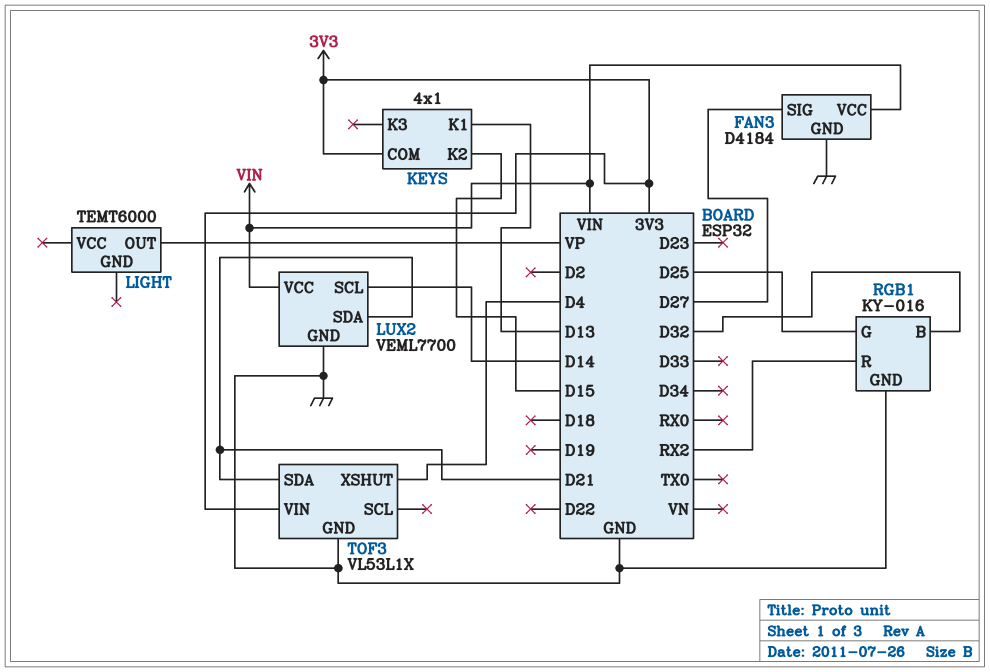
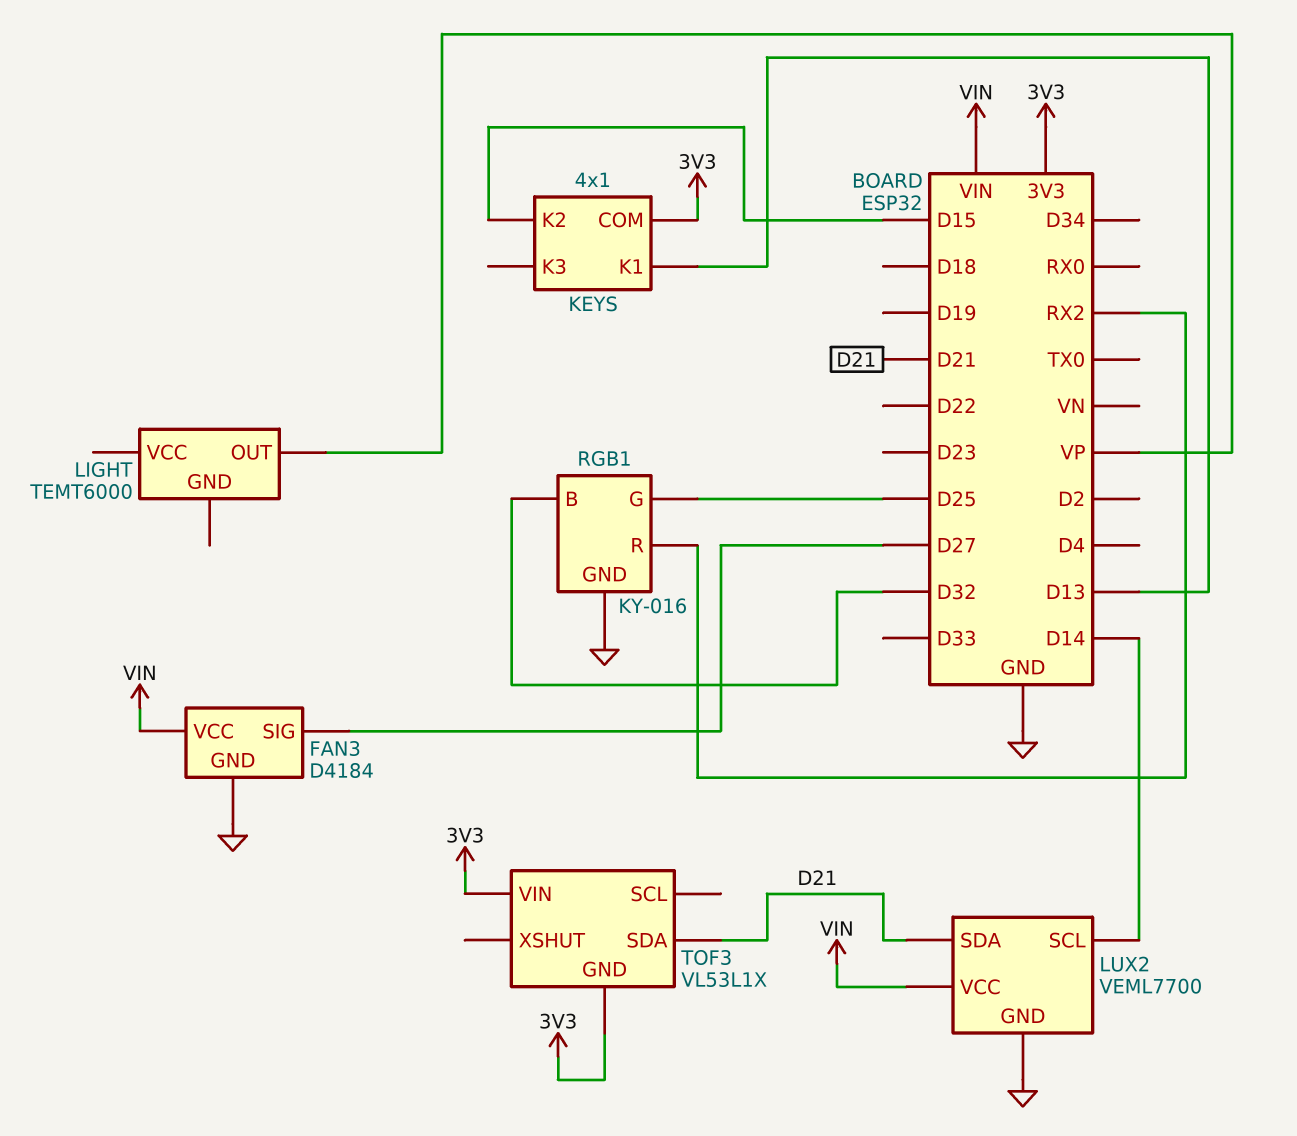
TOF3 pin GND: GND -> 3V3
TOF3 pin XSHUT: D4 -> none

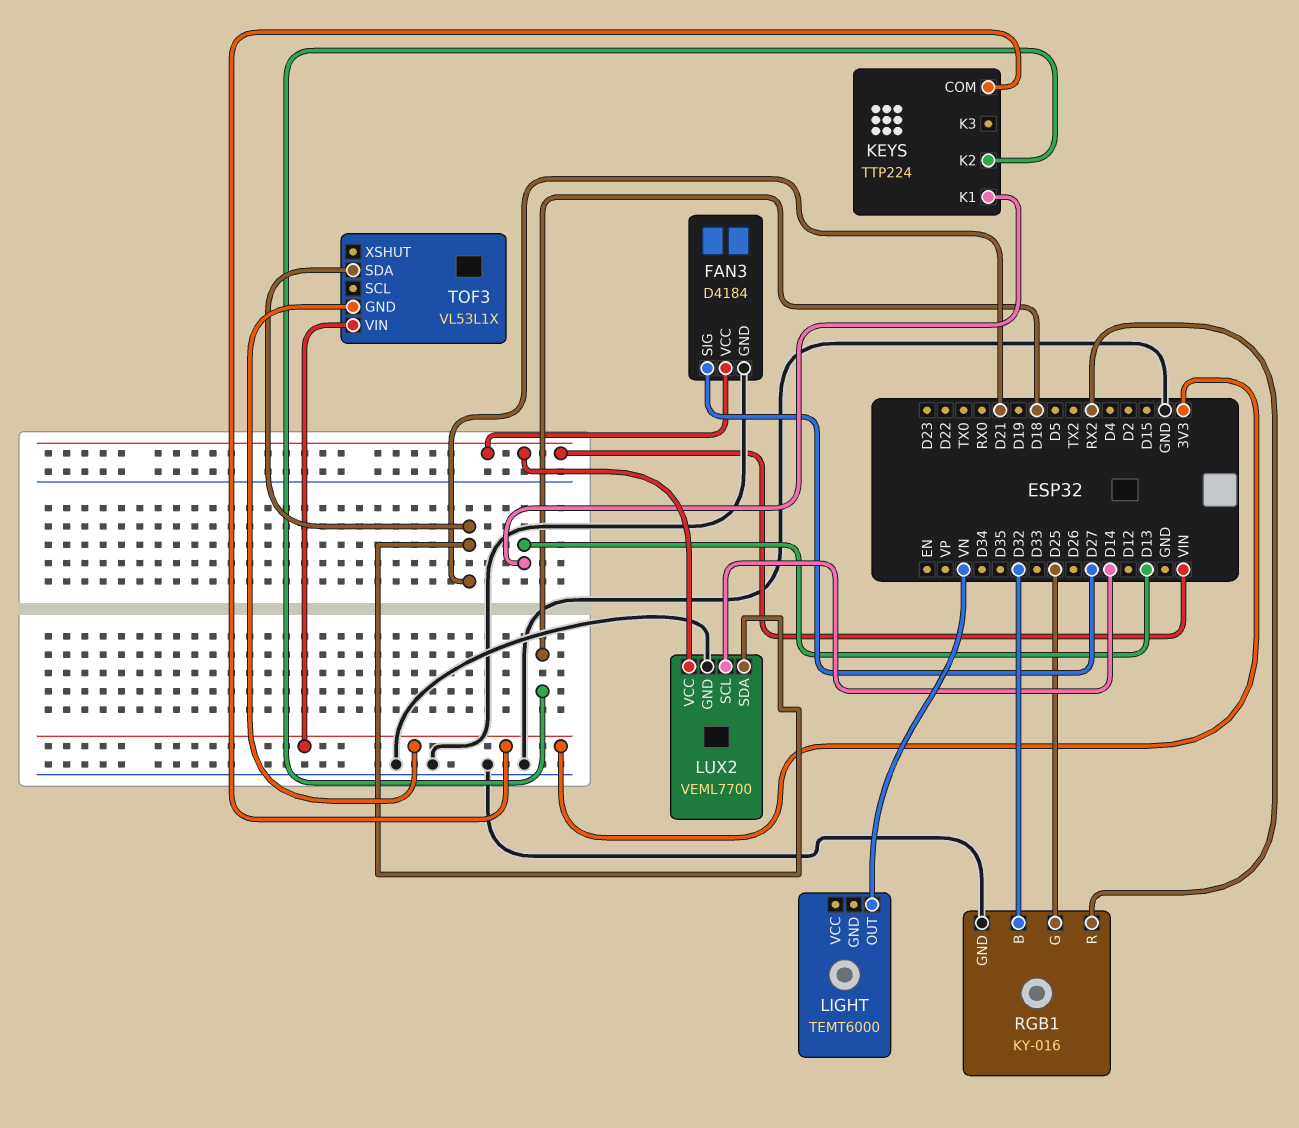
KEYS: 4x1 -> TTP224
KEYS pin K2: D15 -> D18
LIGHT pin OUT: VP -> VN

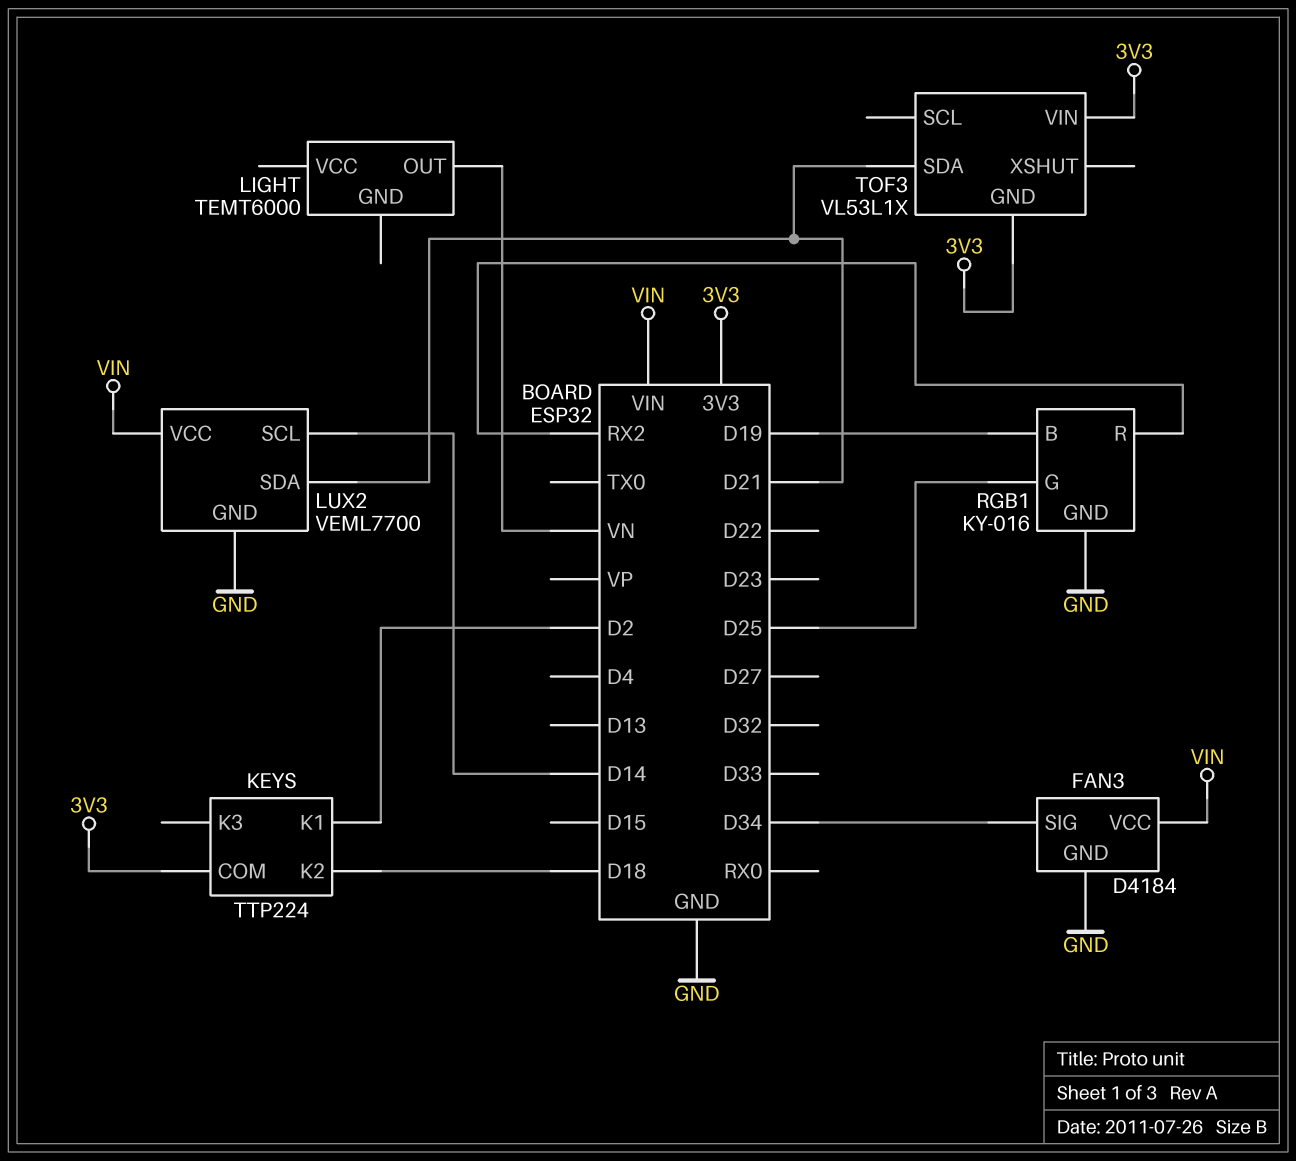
FAN3 pin SIG: D27 -> D34
KEYS pin K1: D13 -> D2
RGB1 pin B: D32 -> D19

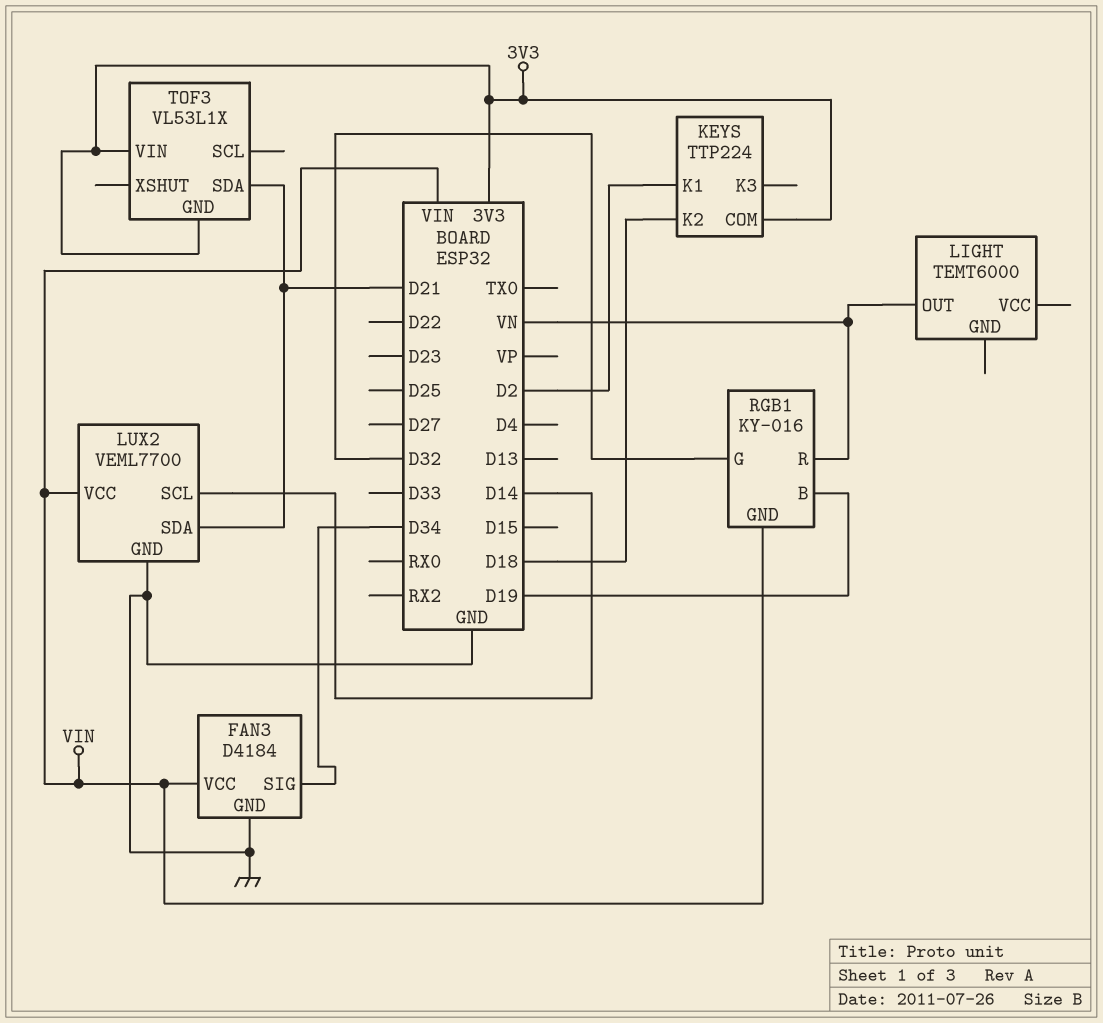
RGB1 pin G: D25 -> D32
RGB1 pin GND: GND -> VIN
RGB1 pin R: RX2 -> VN

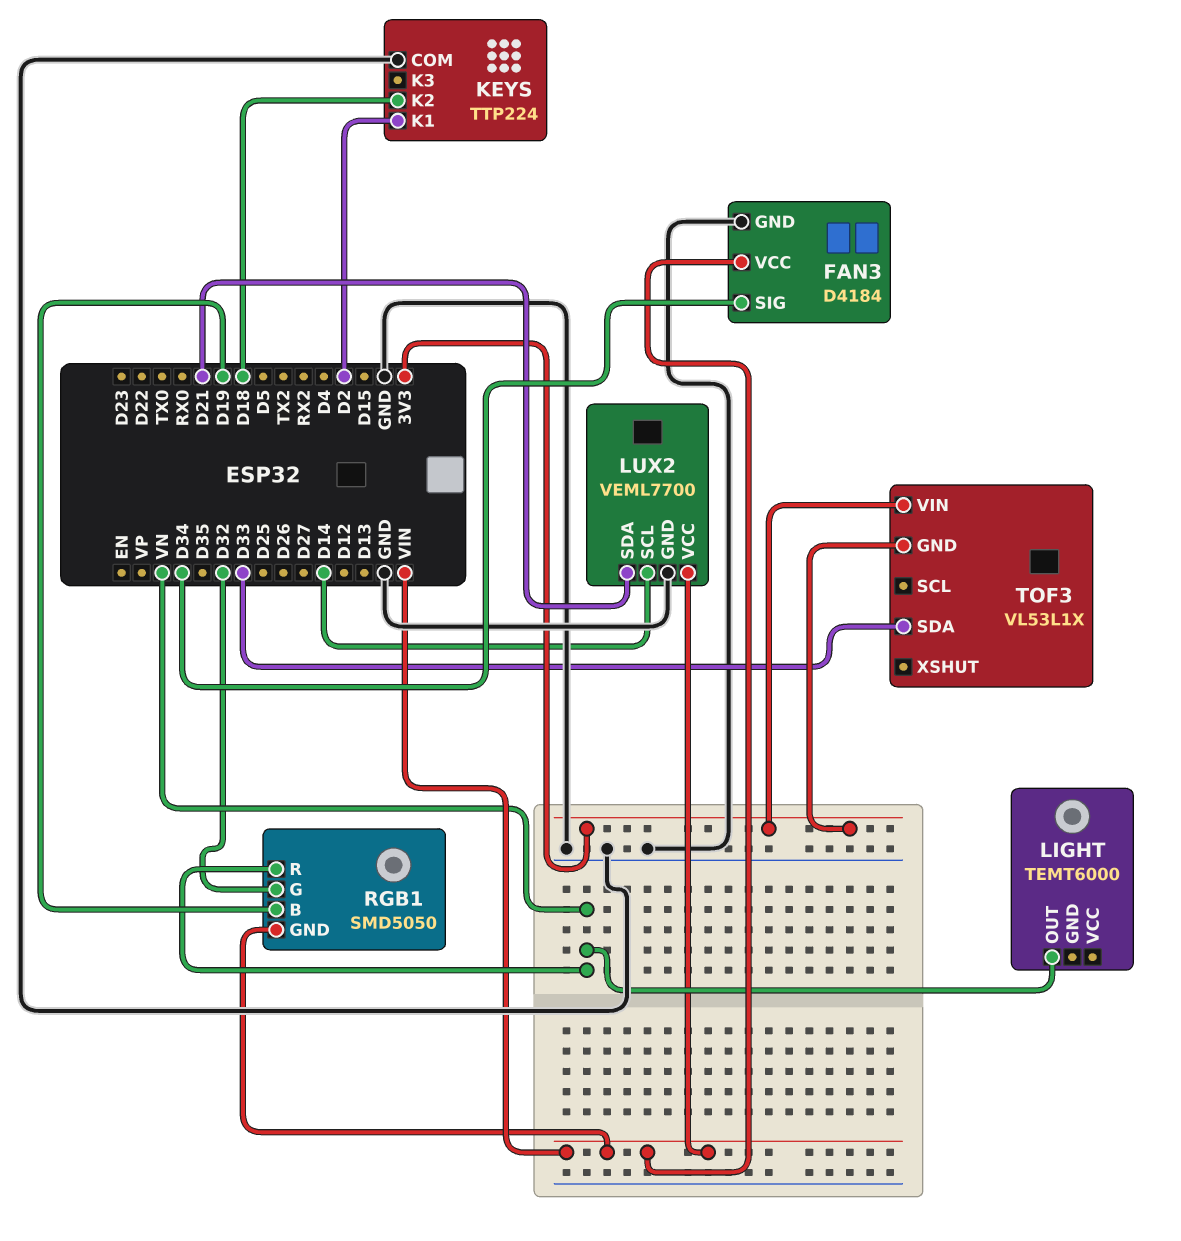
KEYS pin COM: 3V3 -> GND
RGB1: KY-016 -> SMD5050
TOF3 pin SDA: D21 -> D33

